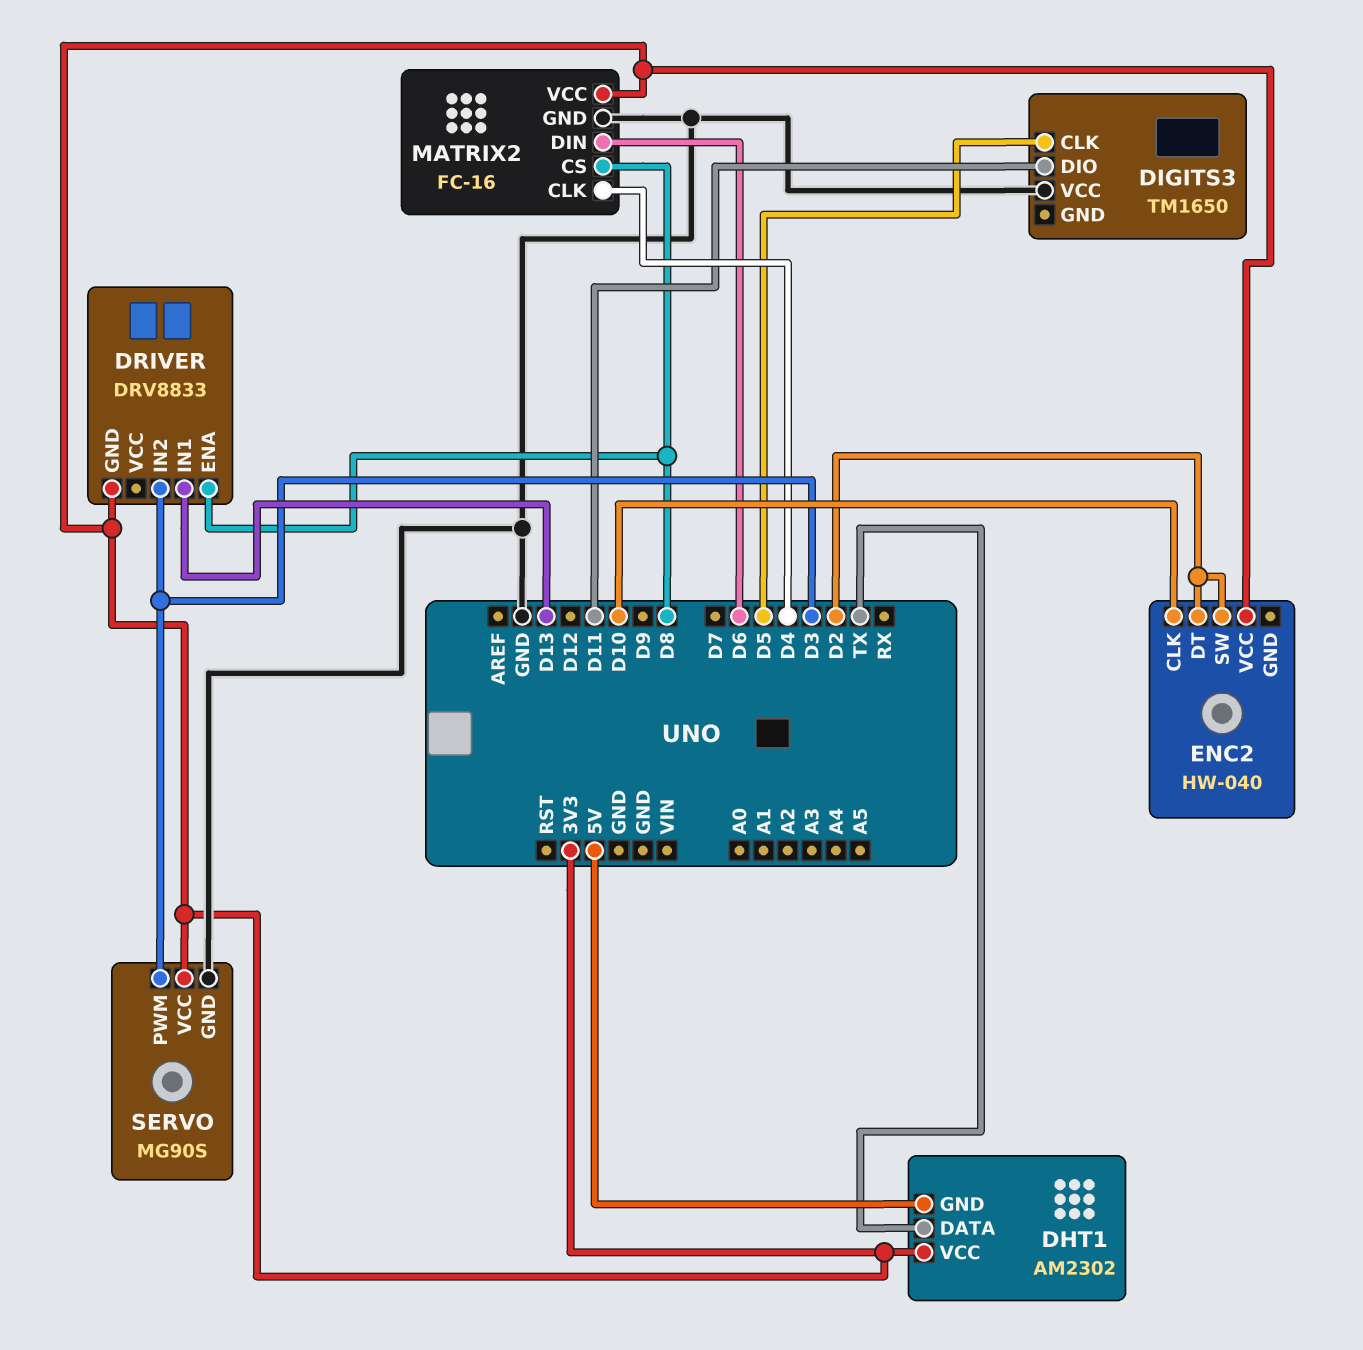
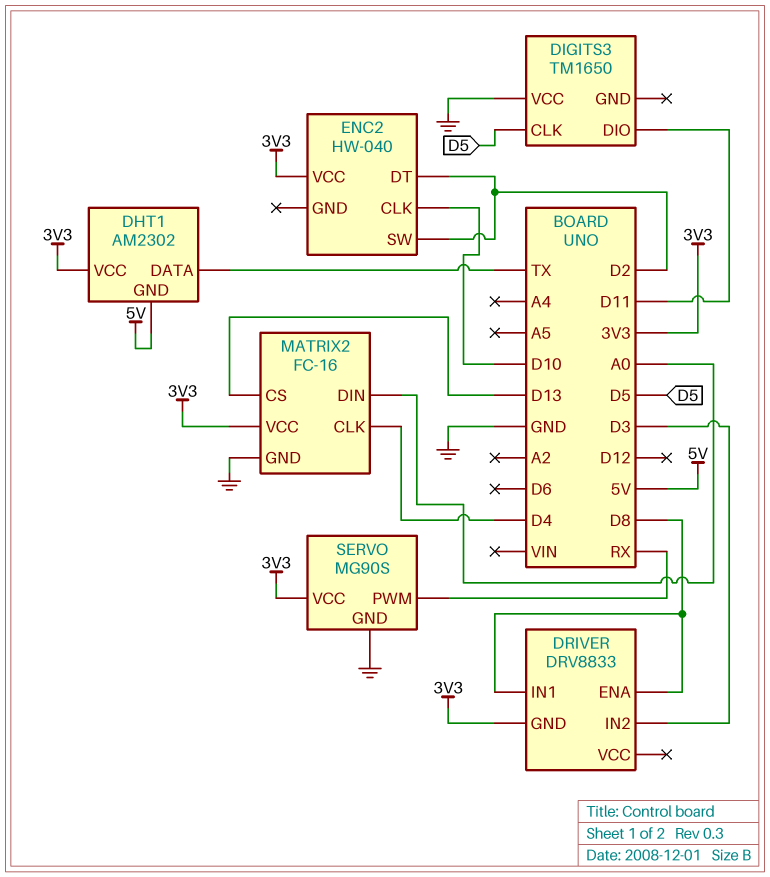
DRIVER pin IN1: D13 -> D8
MATRIX2 pin CS: D8 -> D13
MATRIX2 pin DIN: D6 -> A0
SERVO pin PWM: D3 -> RX

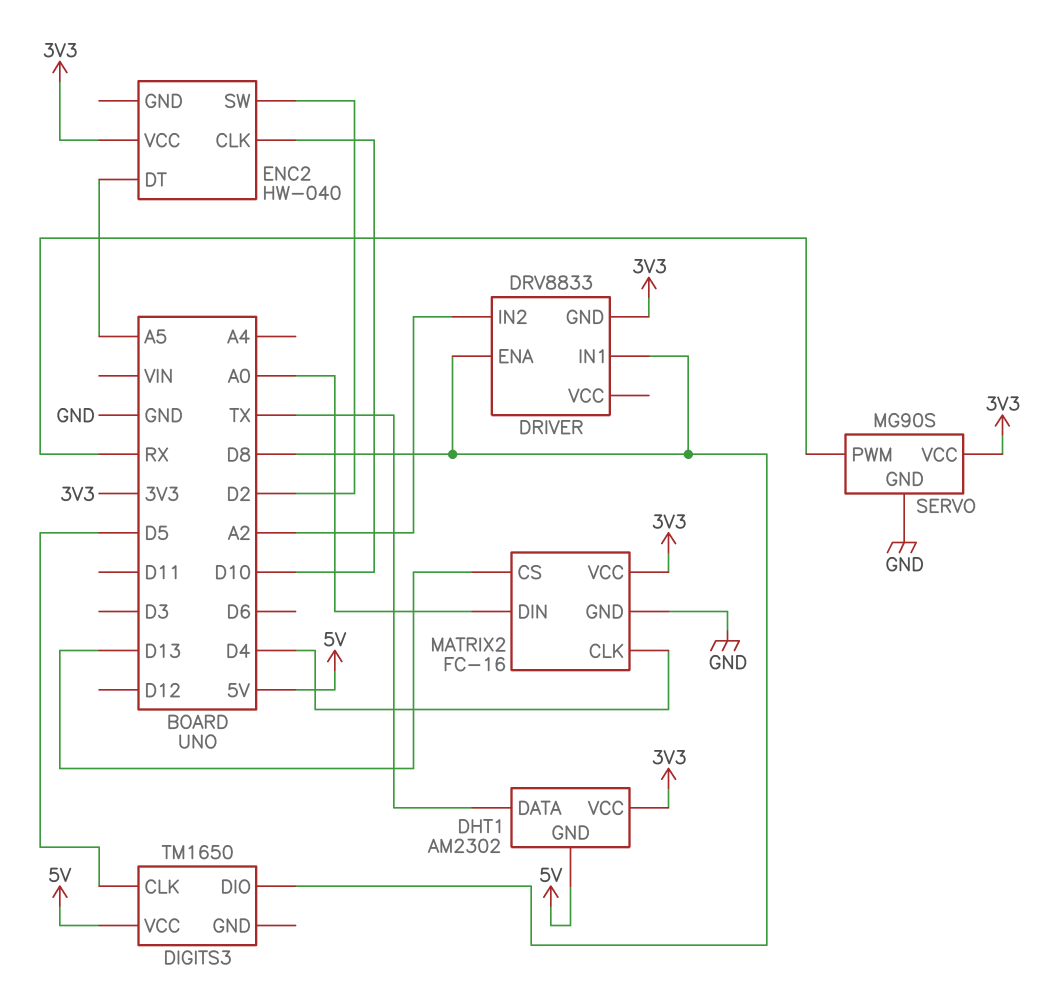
DIGITS3 pin DIO: D11 -> D8
DIGITS3 pin VCC: GND -> 5V
DRIVER pin IN2: D3 -> A2
ENC2 pin DT: D2 -> A5

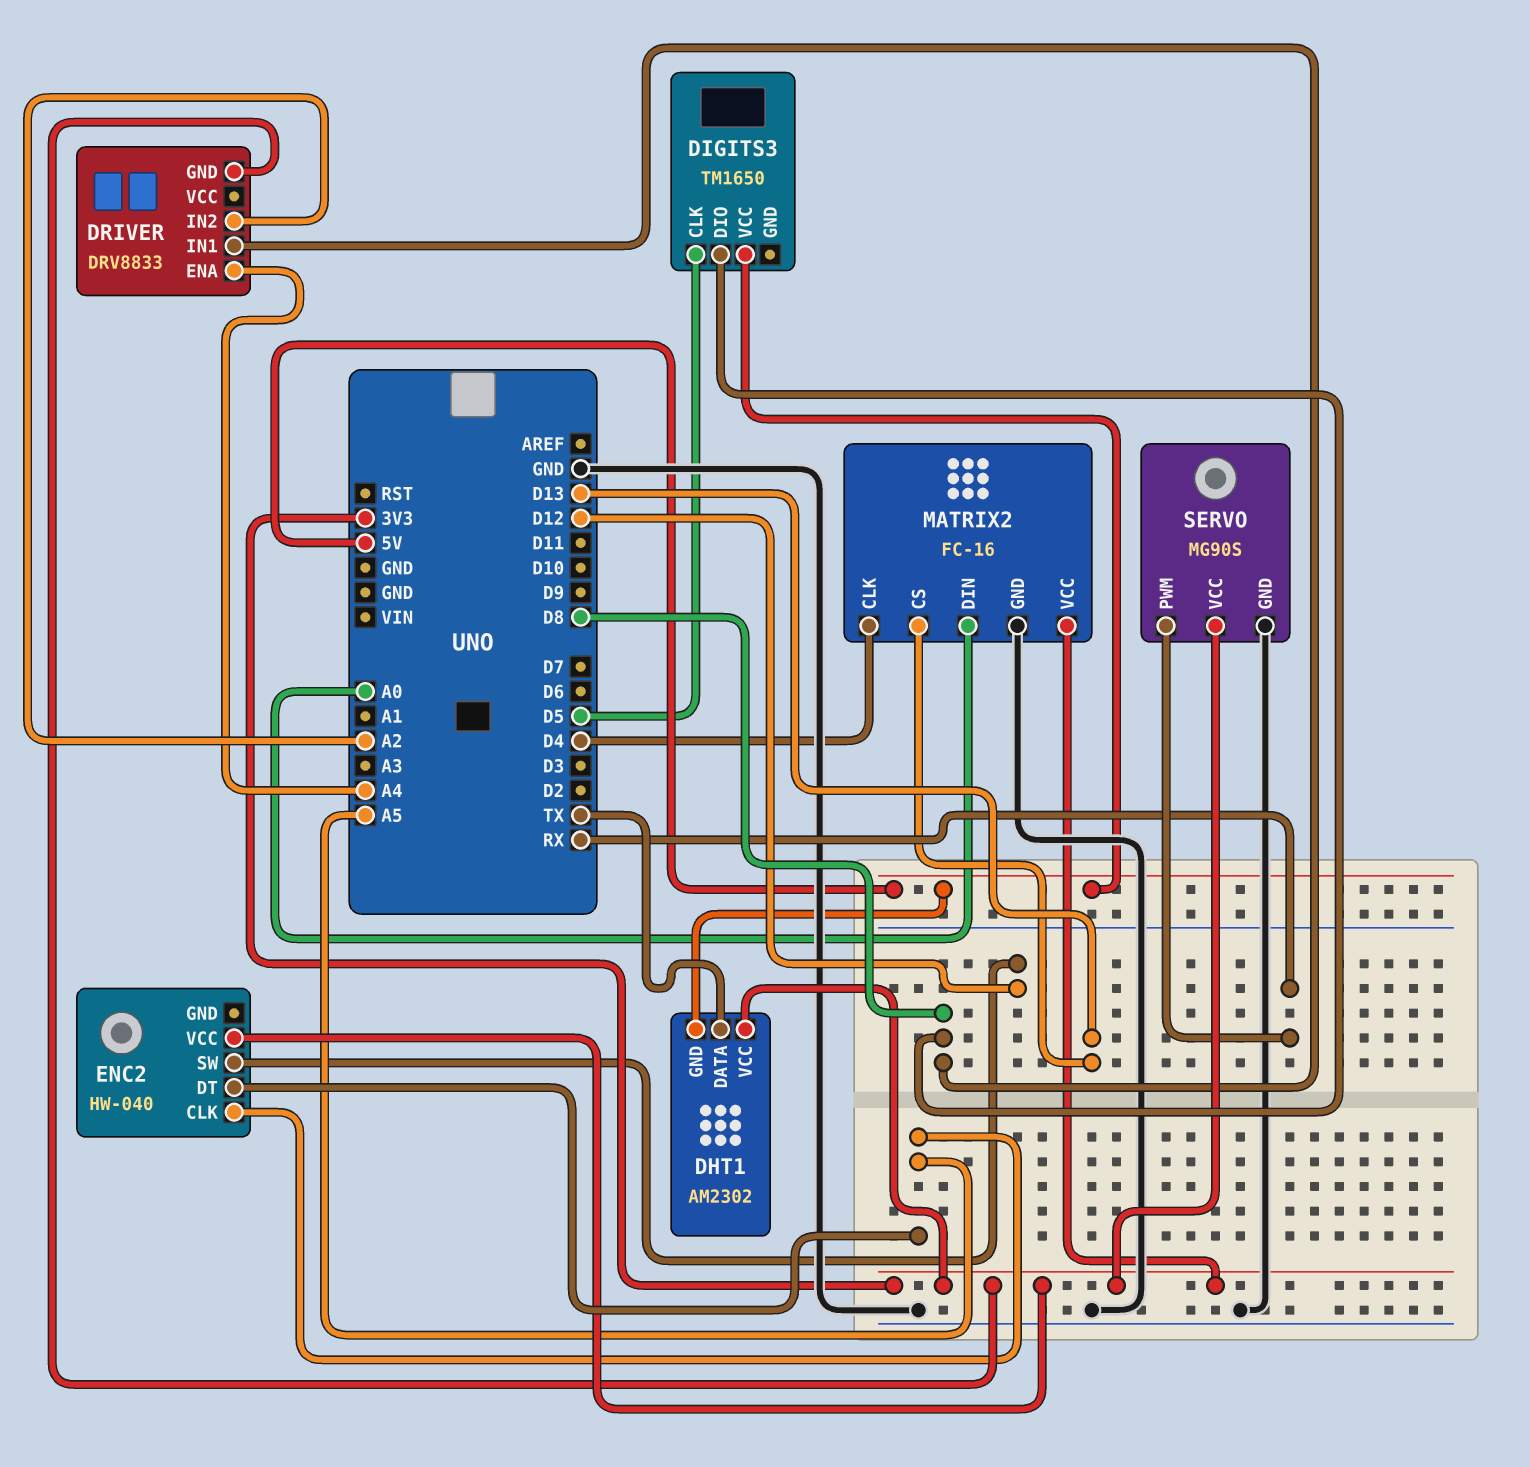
DRIVER pin ENA: D8 -> A4
ENC2 pin CLK: D10 -> A5
ENC2 pin SW: D2 -> D12

